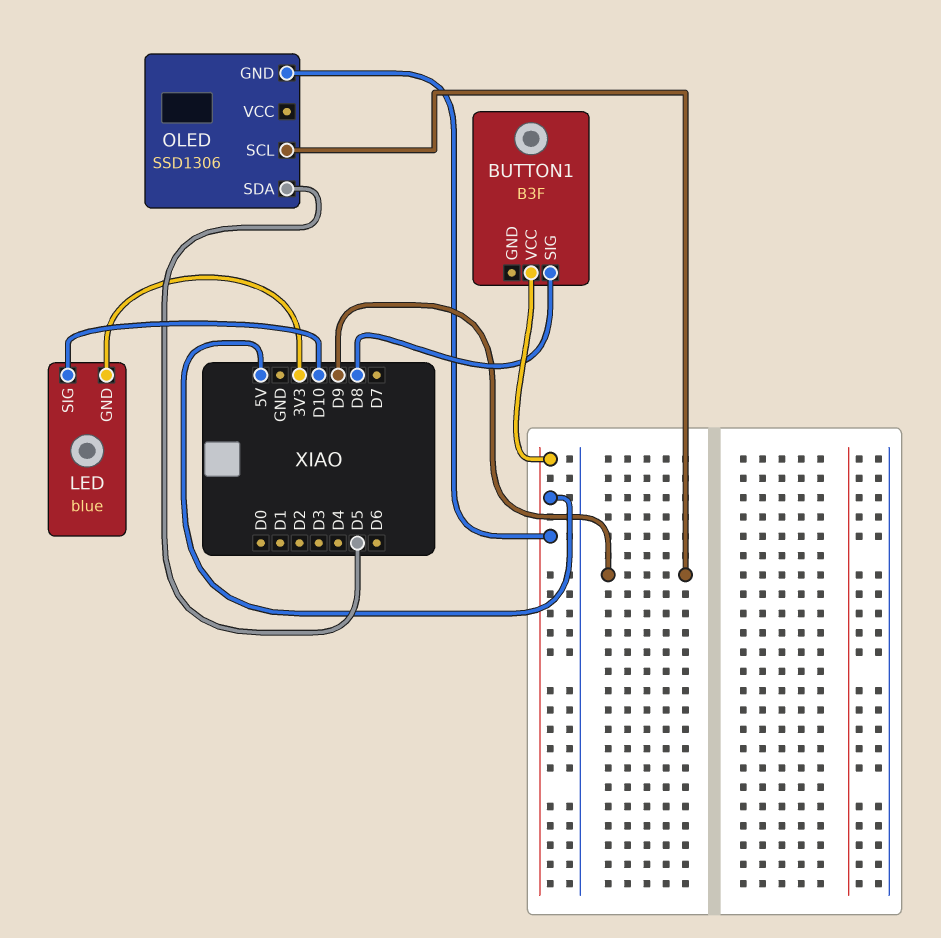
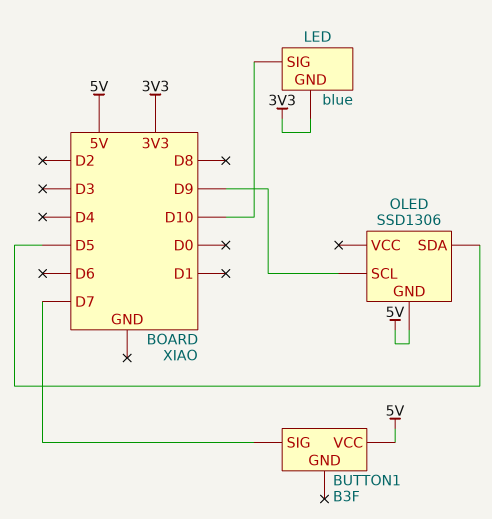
BUTTON1 pin SIG: D8 -> D7

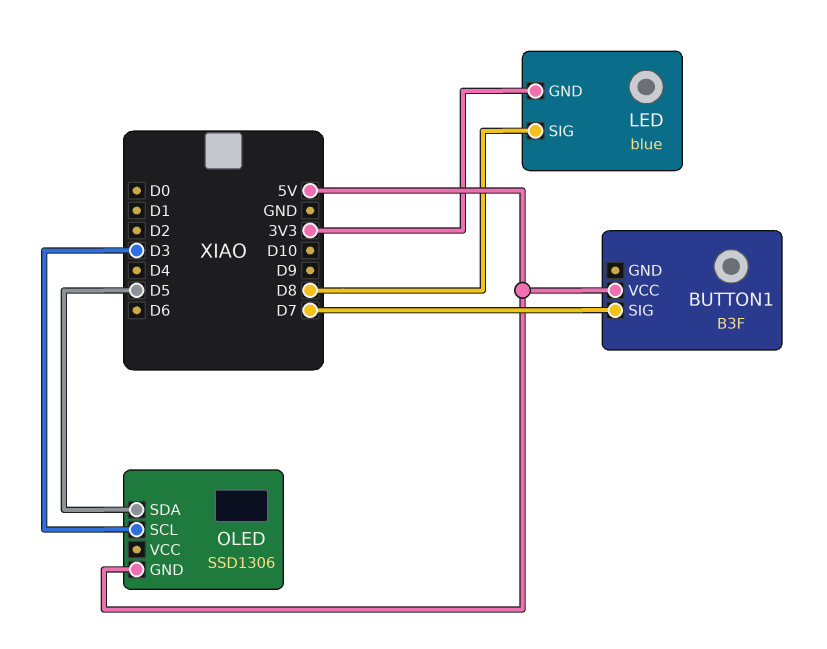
LED pin SIG: D10 -> D8
OLED pin SCL: D9 -> D3

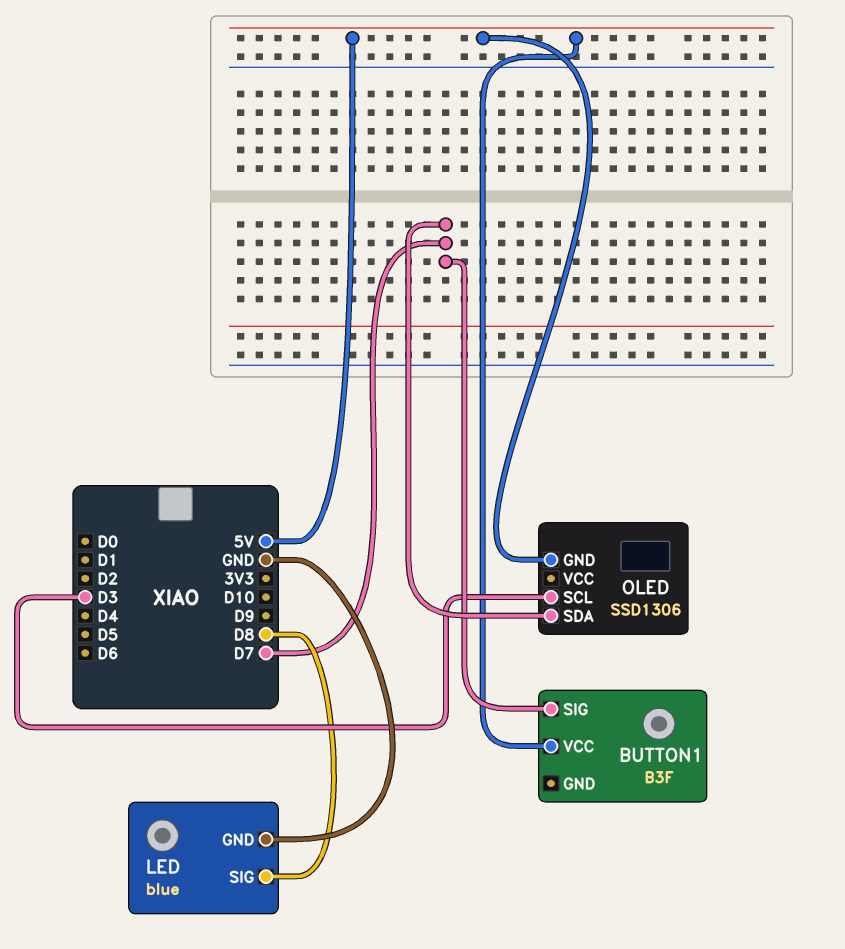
LED pin GND: 3V3 -> GND
OLED pin SDA: D5 -> D7

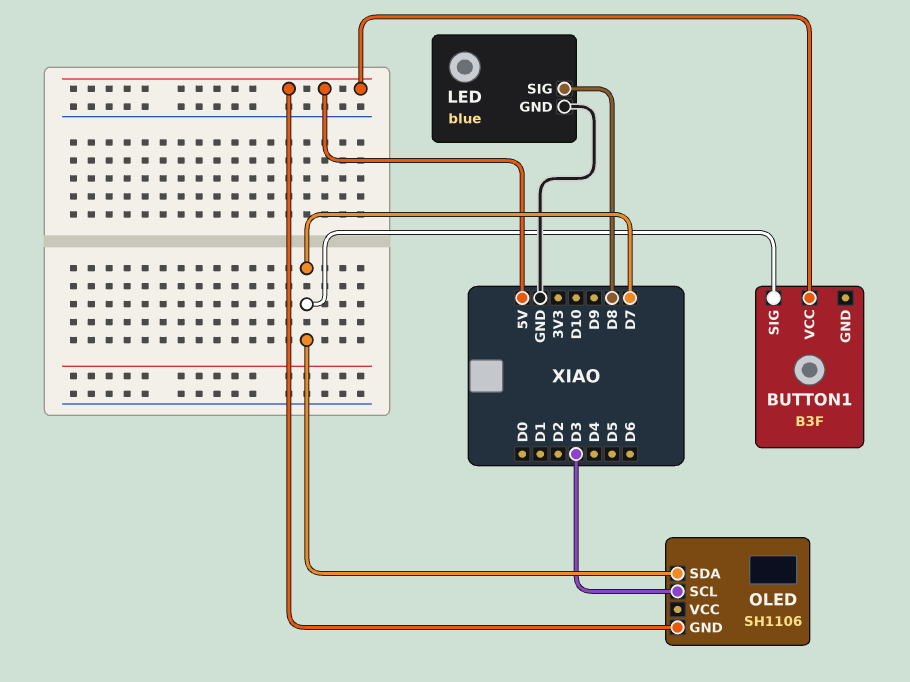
OLED: SSD1306 -> SH1106

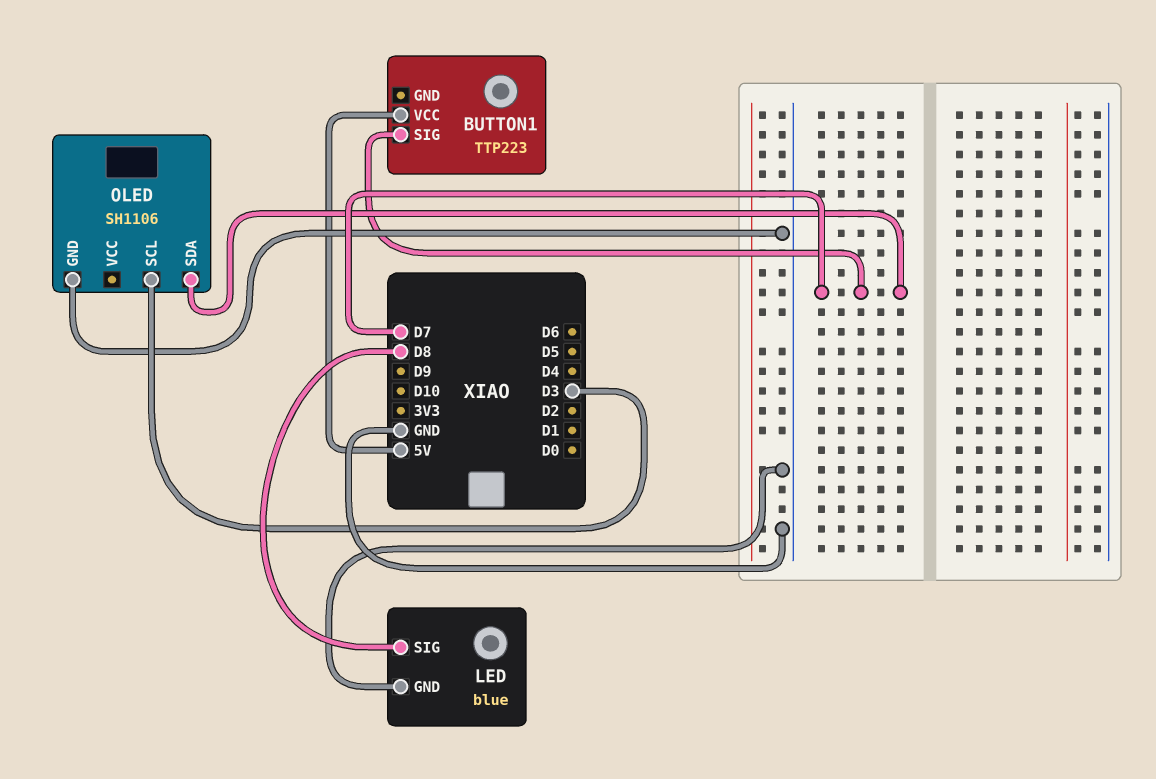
BUTTON1: B3F -> TTP223
OLED pin GND: 5V -> GND

